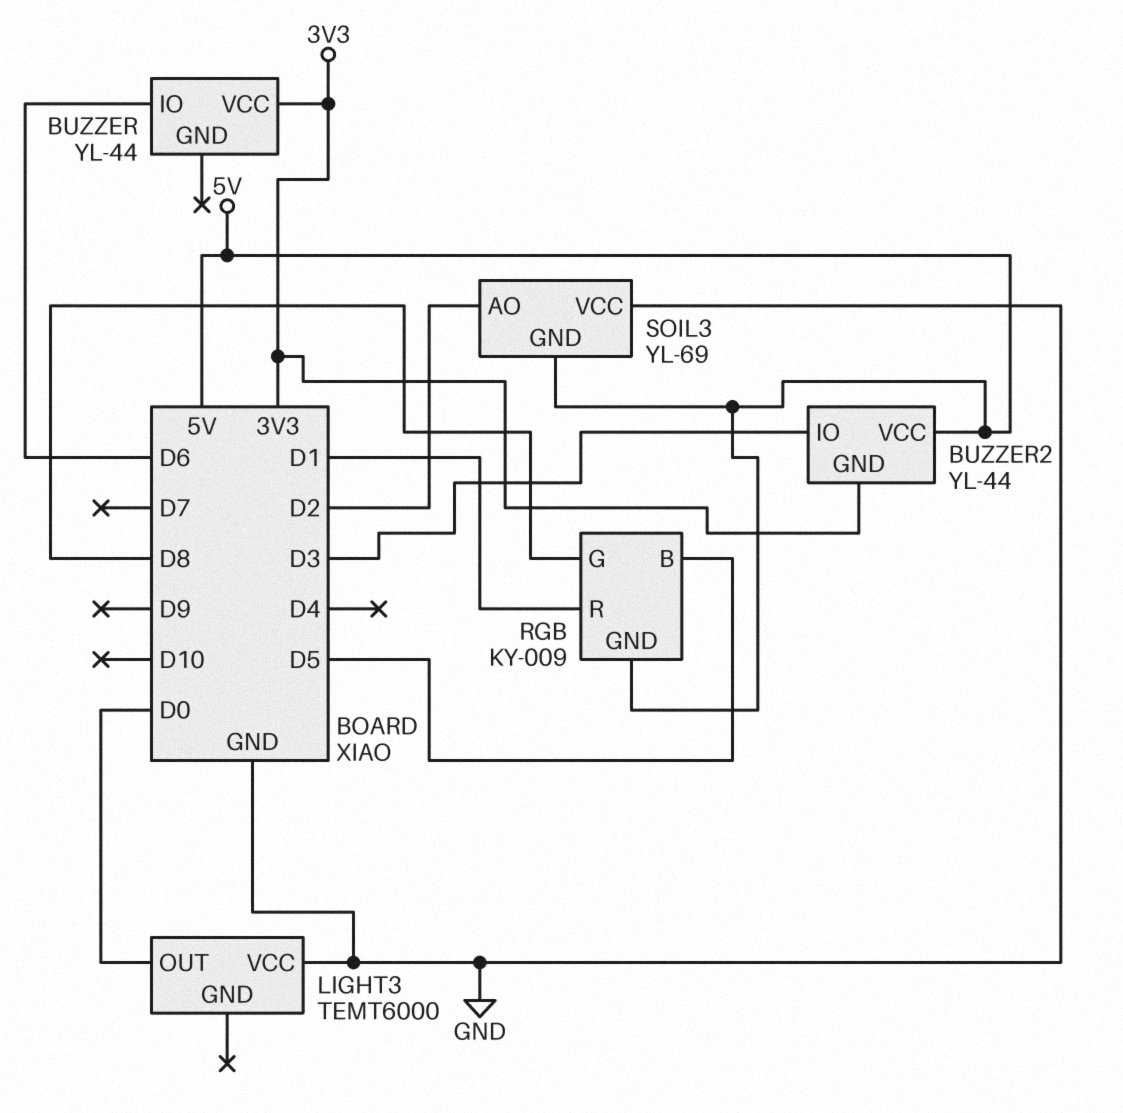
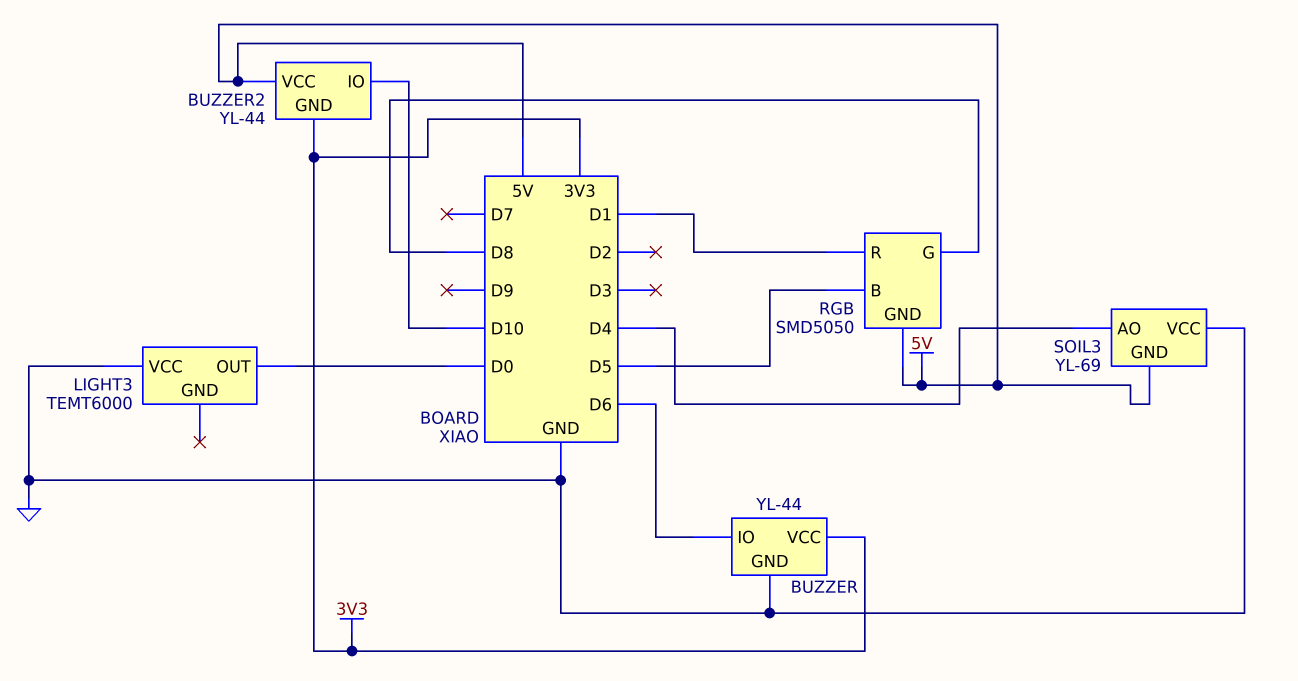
BUZZER pin GND: none -> GND
BUZZER2 pin IO: D3 -> D10
RGB: KY-009 -> SMD5050
SOIL3 pin AO: D2 -> D4

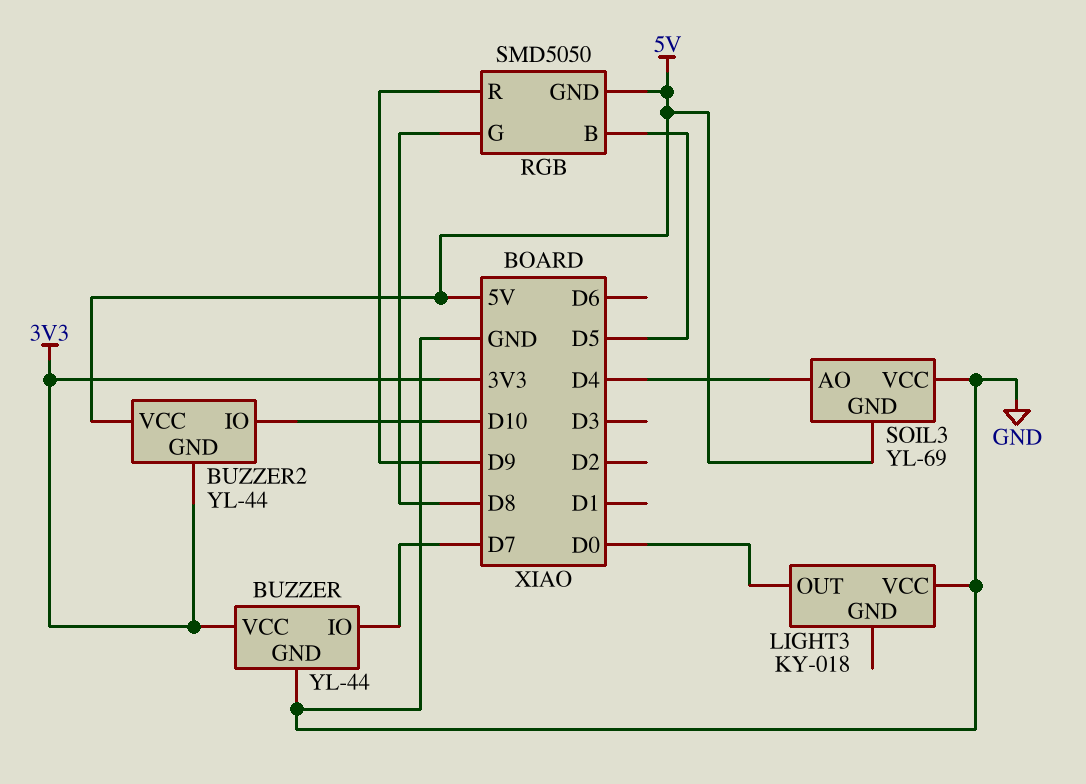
BUZZER pin IO: D6 -> D7
LIGHT3: TEMT6000 -> KY-018
RGB pin R: D1 -> D9

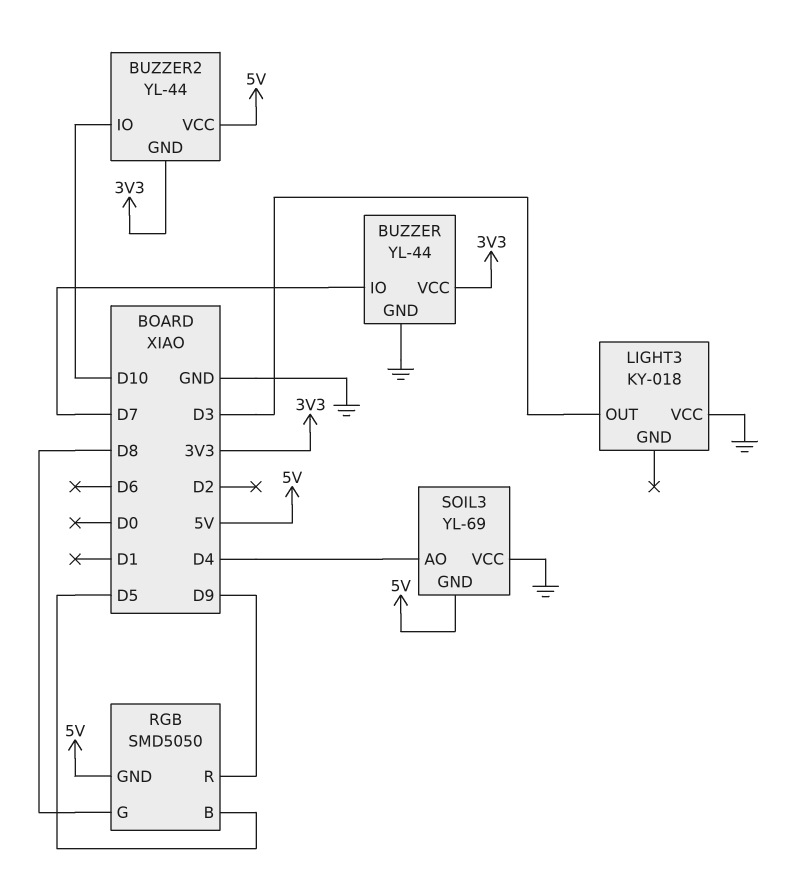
LIGHT3 pin OUT: D0 -> D3

